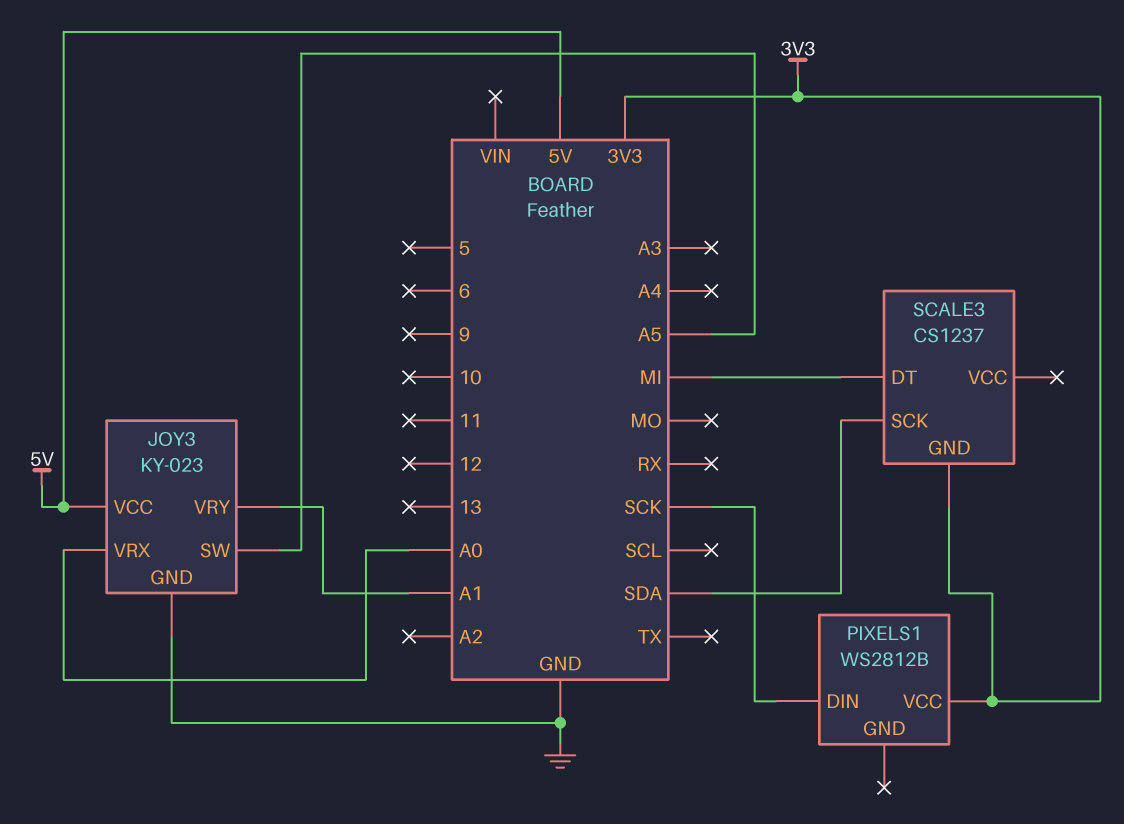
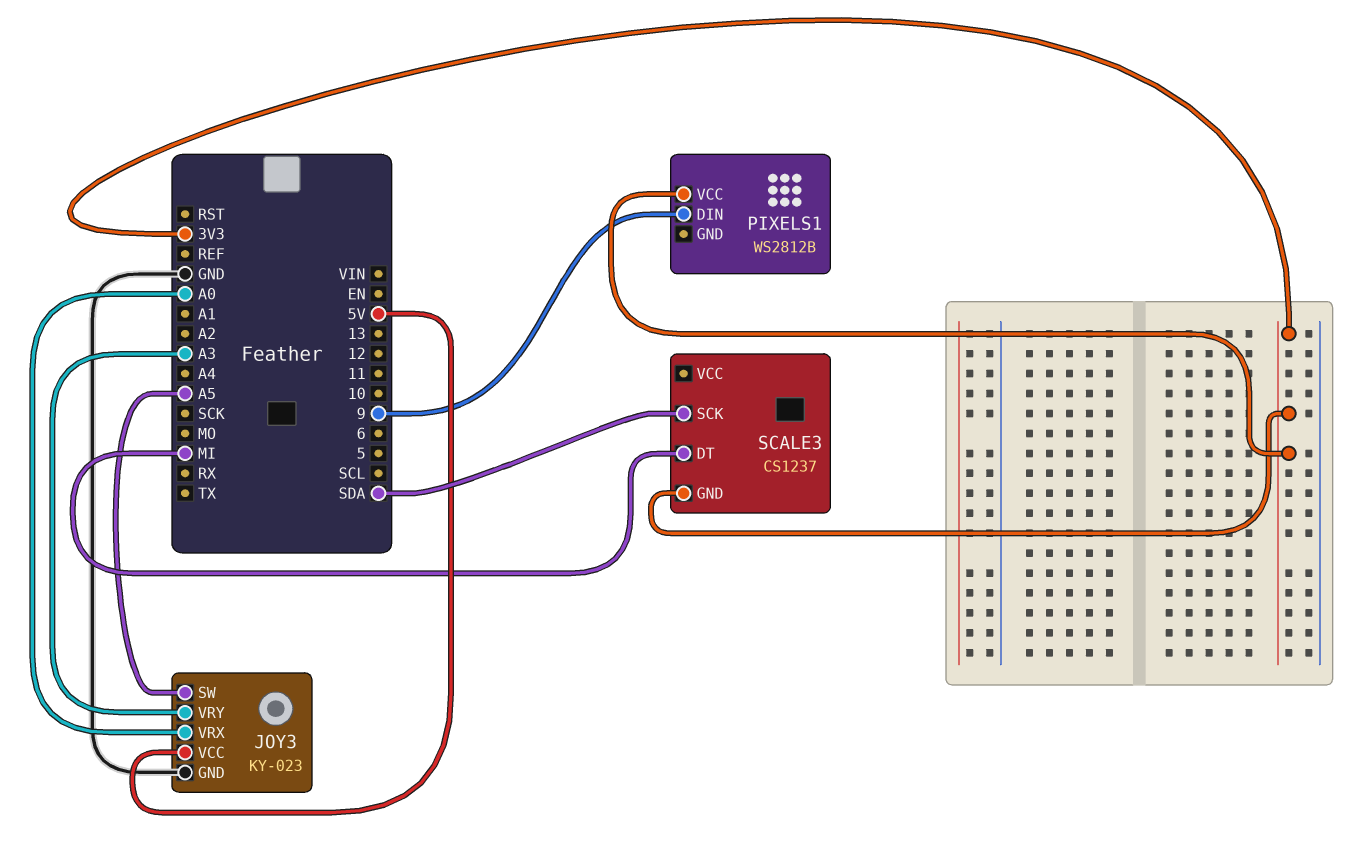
JOY3 pin VRY: A1 -> A3
PIXELS1 pin DIN: SCK -> 9

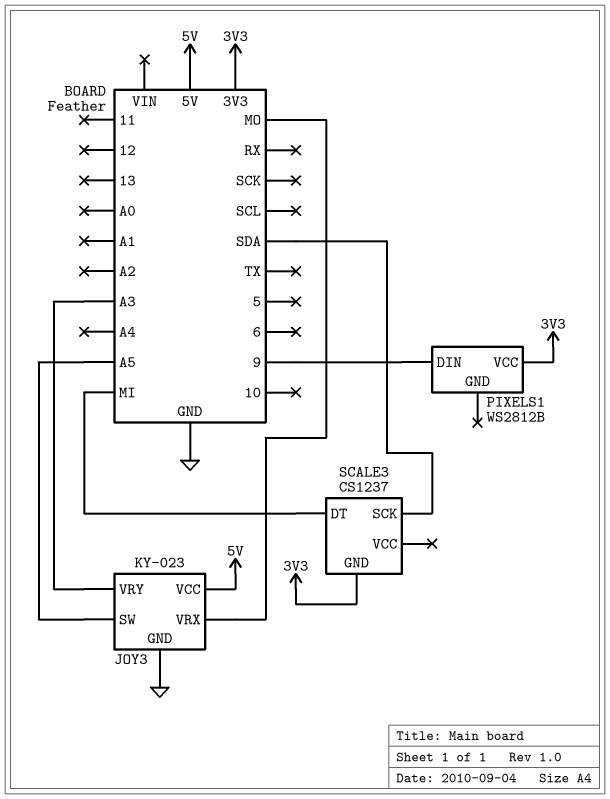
JOY3 pin VRX: A0 -> MO

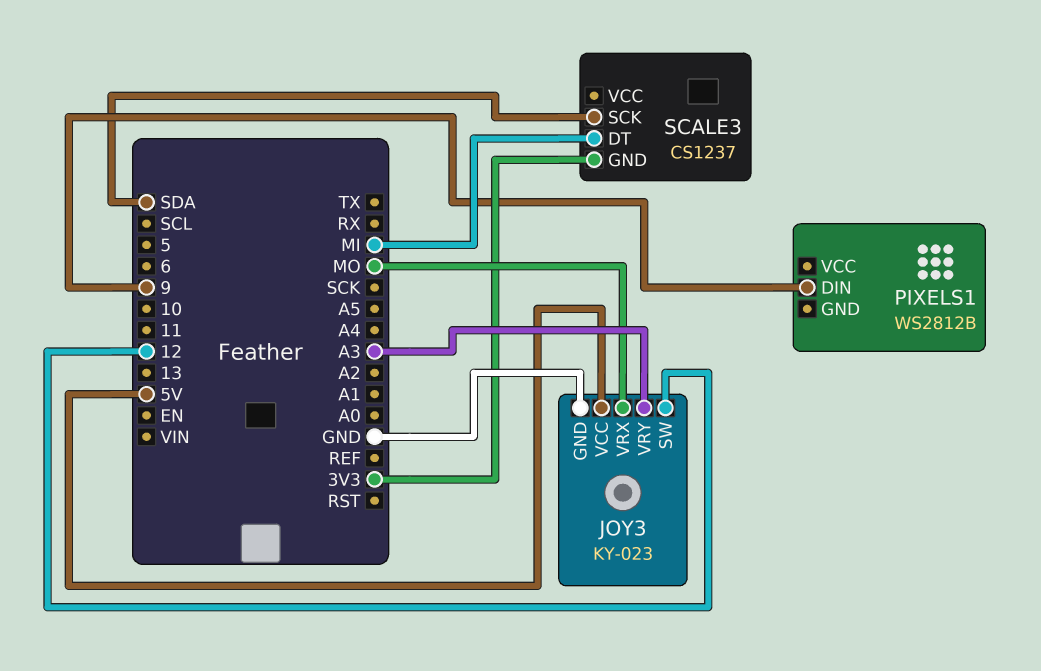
JOY3 pin SW: A5 -> 12
PIXELS1 pin VCC: 3V3 -> none

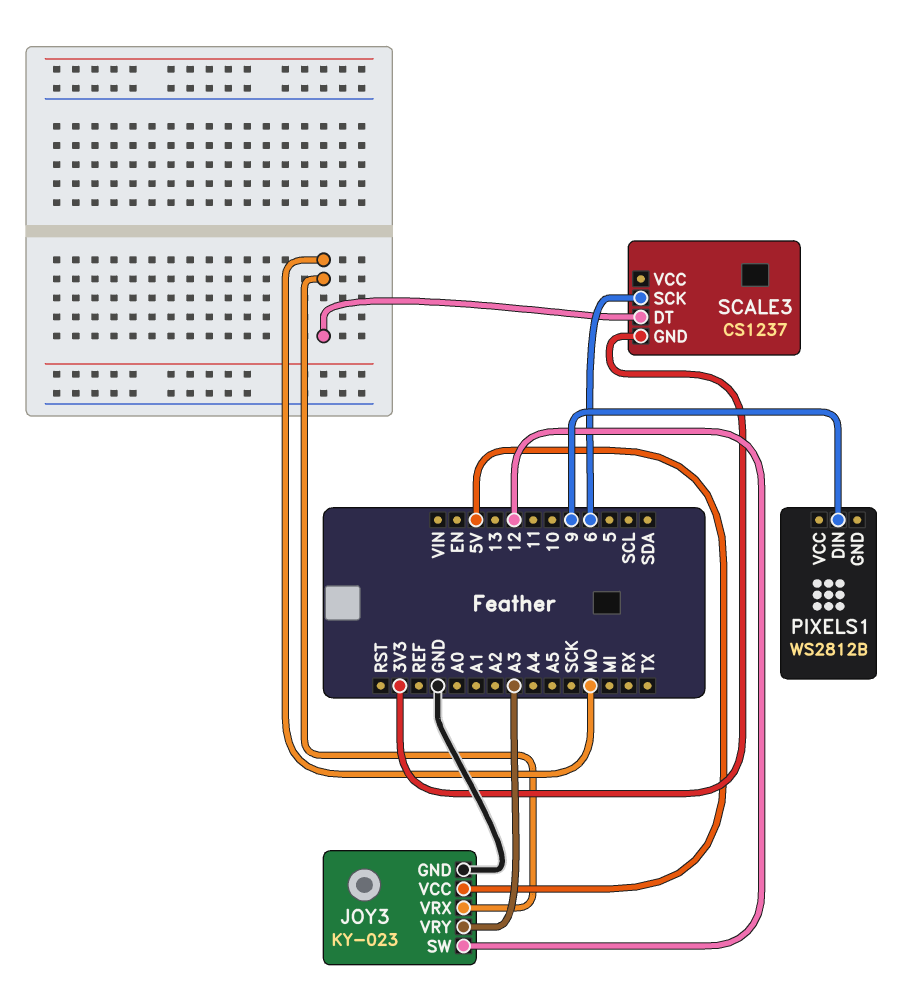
SCALE3 pin DT: MI -> MO
SCALE3 pin SCK: SDA -> 6

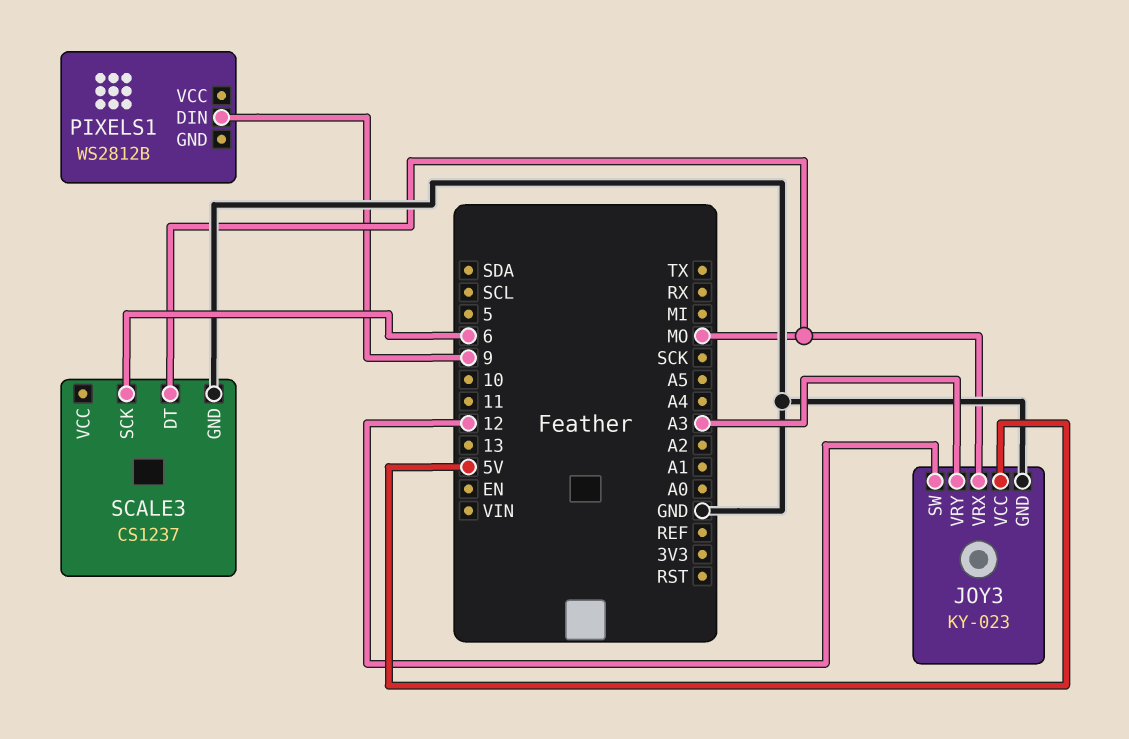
SCALE3 pin GND: 3V3 -> GND

